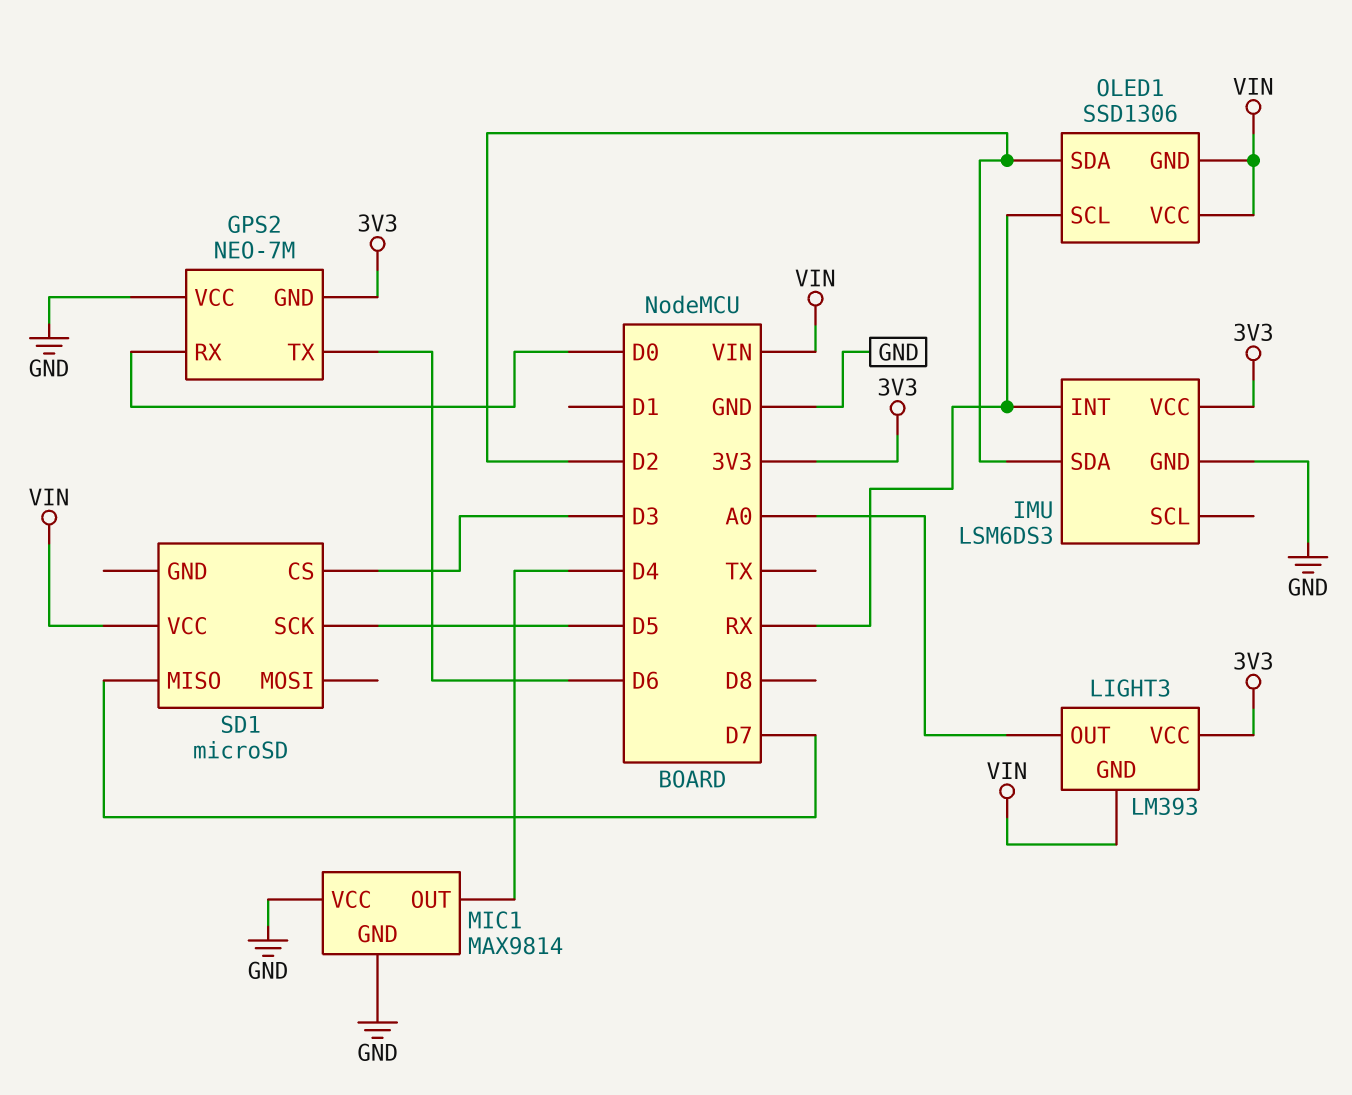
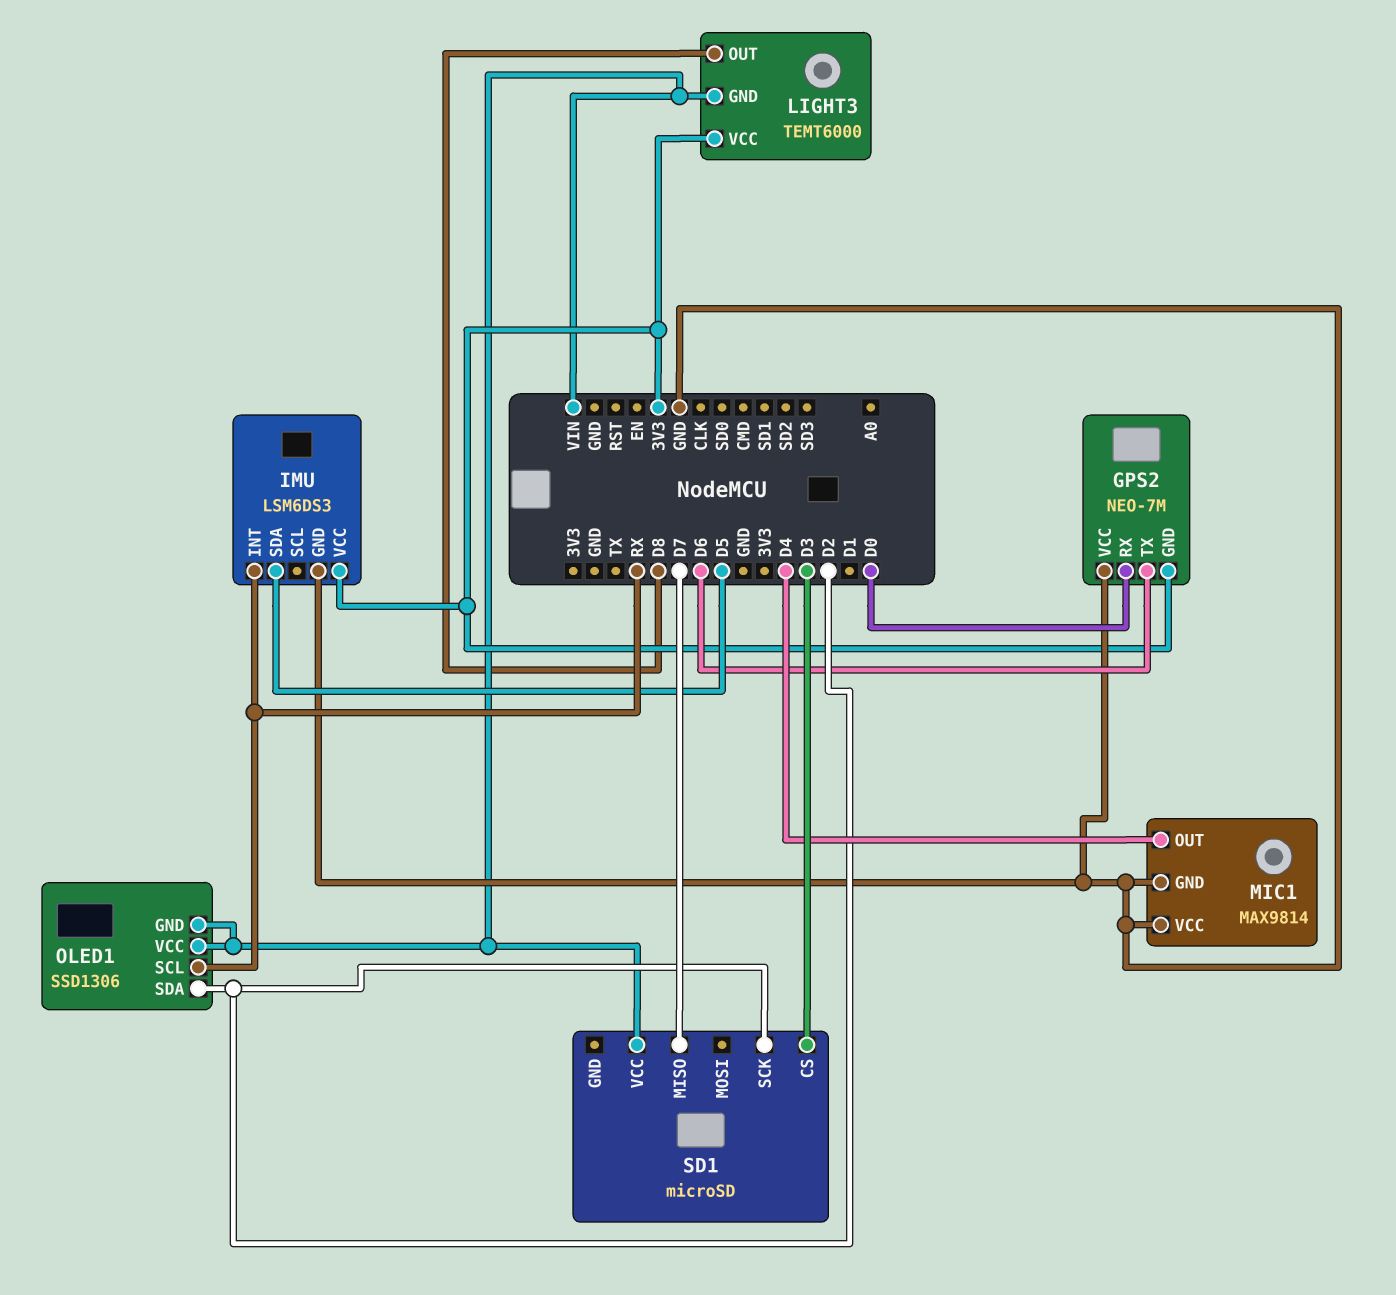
IMU pin SDA: D2 -> D5
LIGHT3: LM393 -> TEMT6000
LIGHT3 pin OUT: A0 -> D8
SD1 pin SCK: D5 -> D2

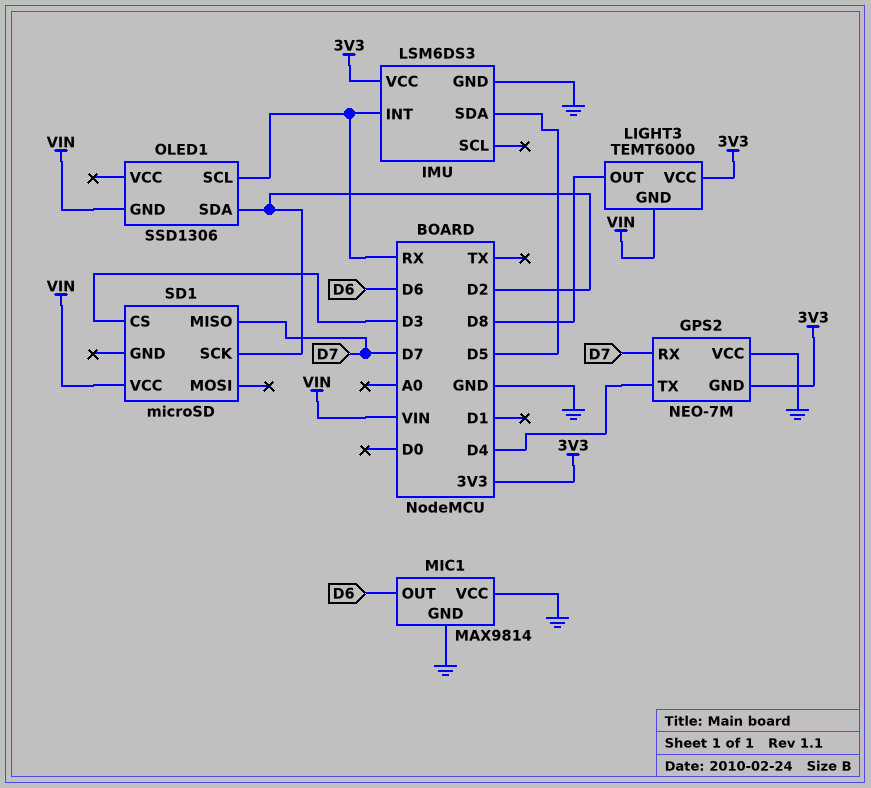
GPS2 pin RX: D0 -> D7
GPS2 pin TX: D6 -> D4
MIC1 pin OUT: D4 -> D6
OLED1 pin VCC: VIN -> none

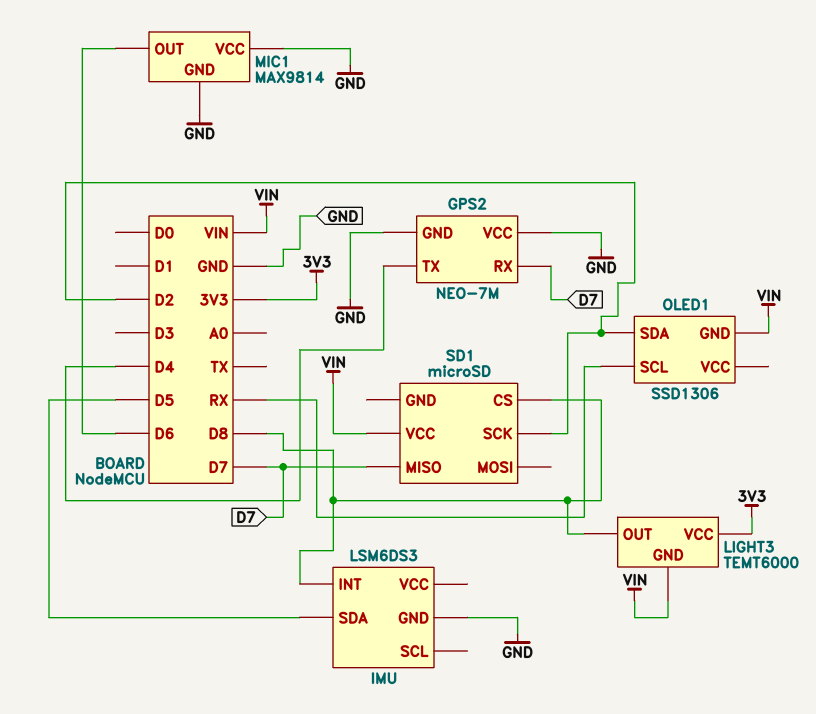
GPS2 pin GND: 3V3 -> GND
IMU pin INT: RX -> D8
IMU pin VCC: 3V3 -> none
SD1 pin CS: D3 -> D8

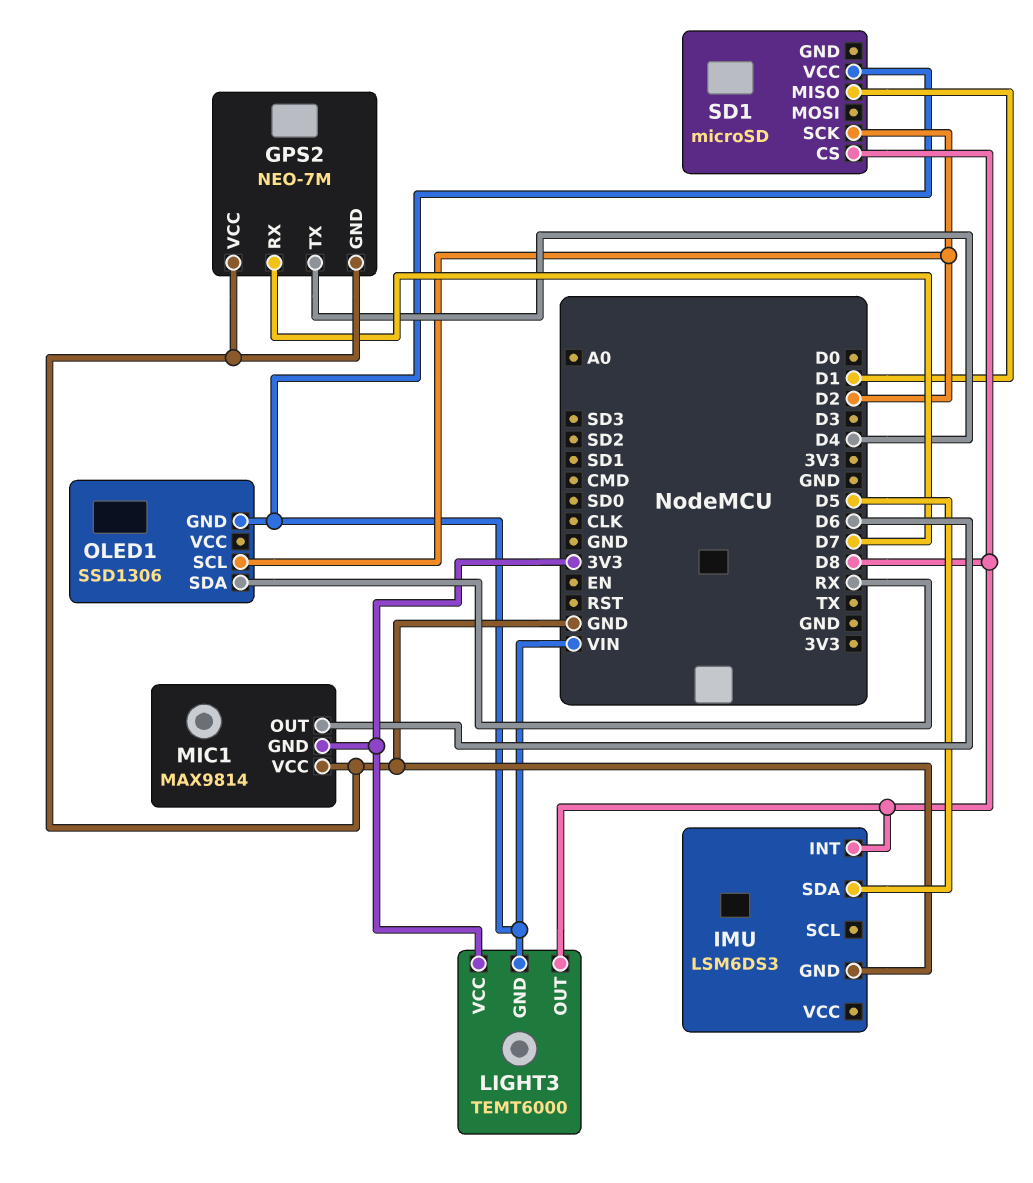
MIC1 pin GND: GND -> 3V3
OLED1 pin SCL: RX -> D2
OLED1 pin SDA: D2 -> RX
SD1 pin MISO: D7 -> D1

